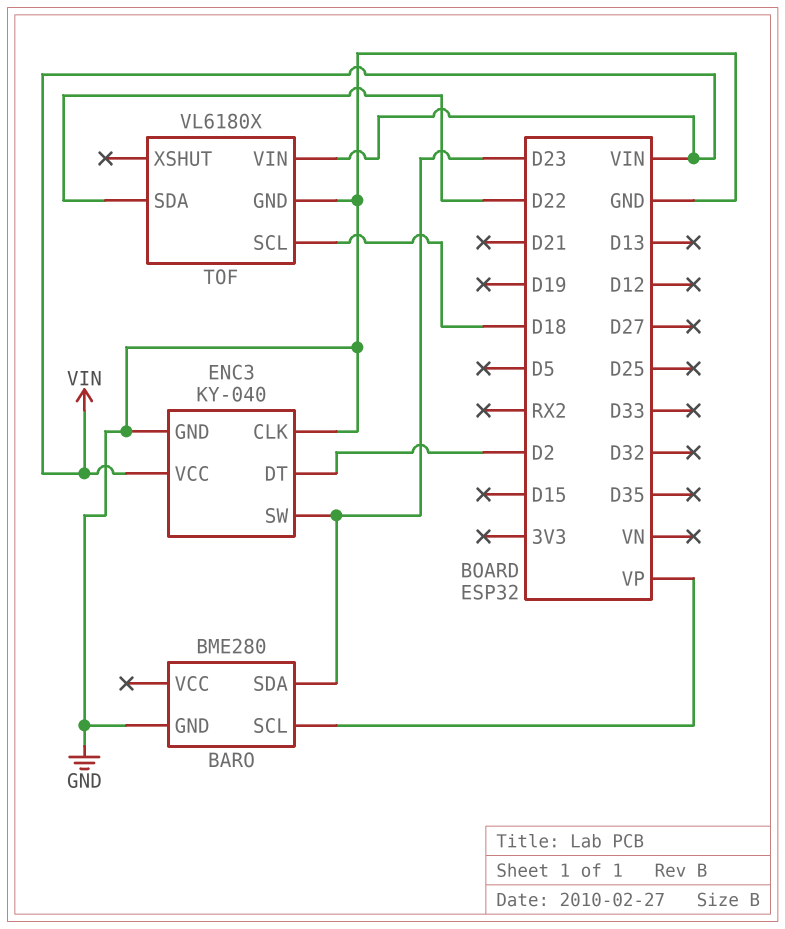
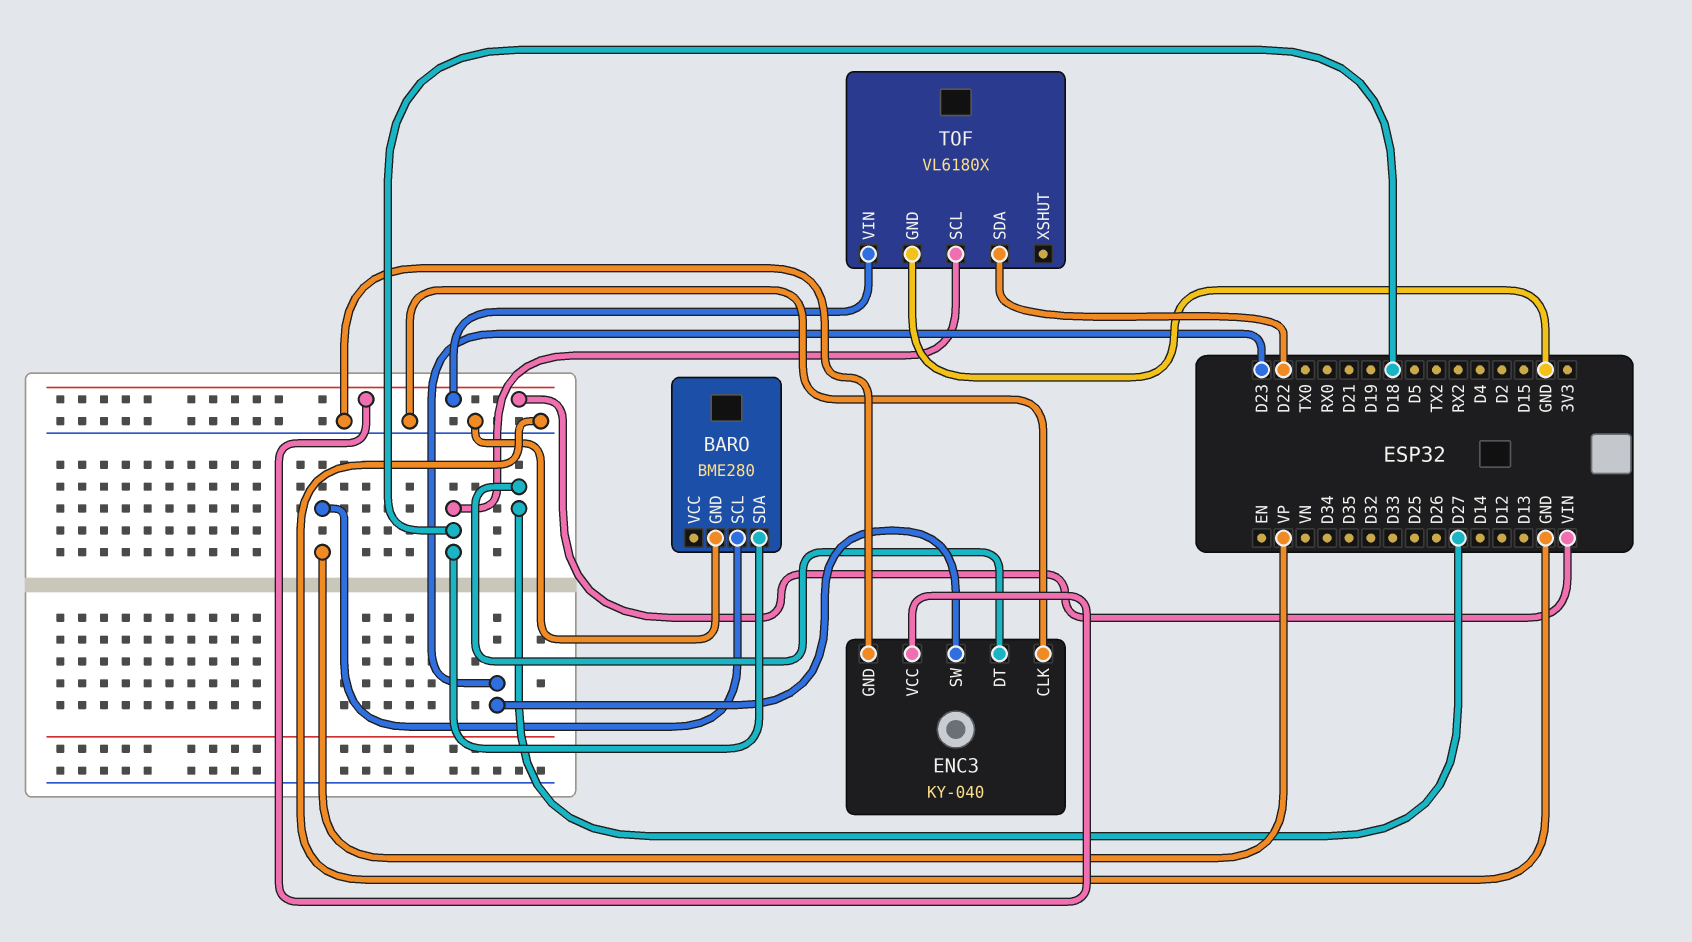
BARO pin SDA: D23 -> D18
ENC3 pin DT: D2 -> D27

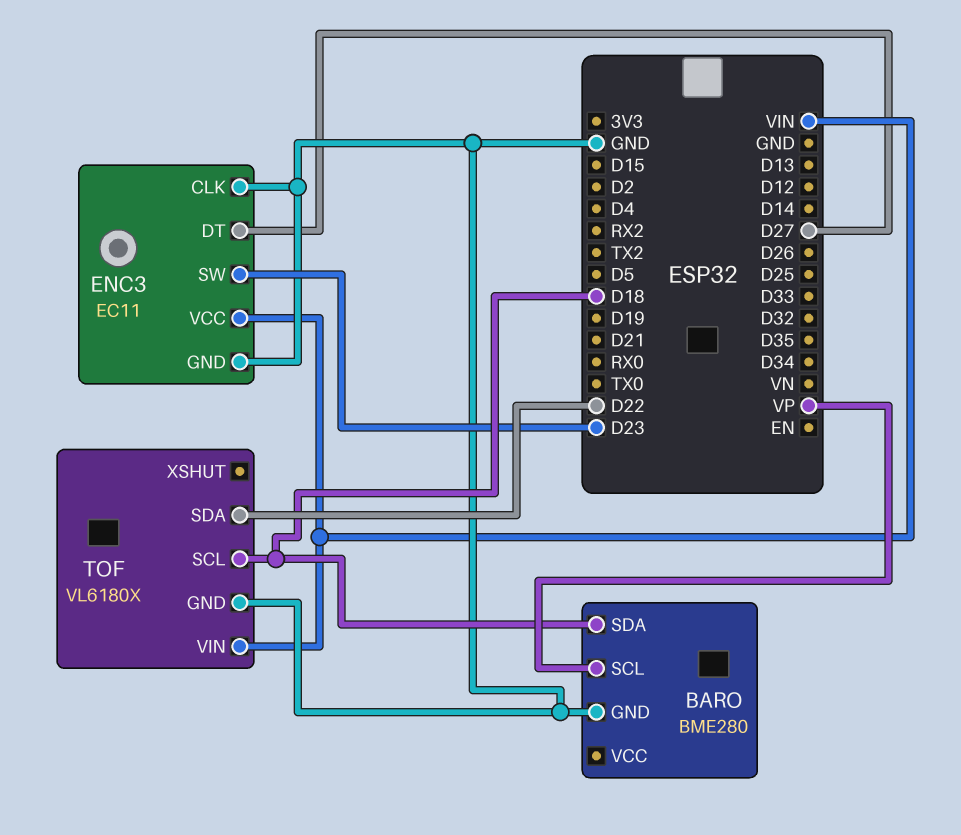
ENC3: KY-040 -> EC11

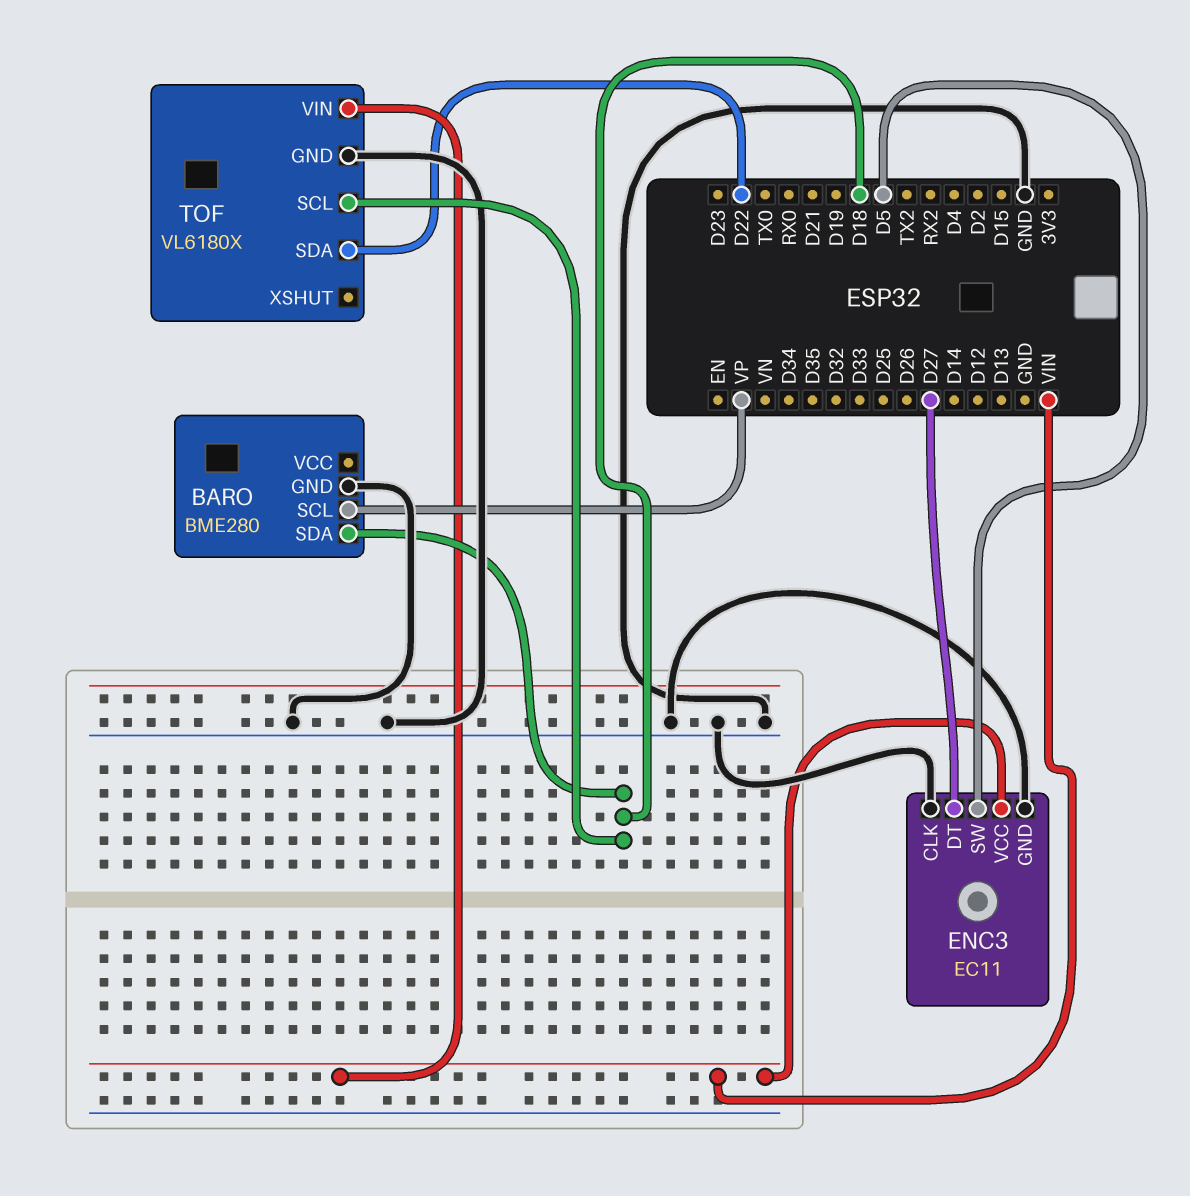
ENC3 pin SW: D23 -> D5

